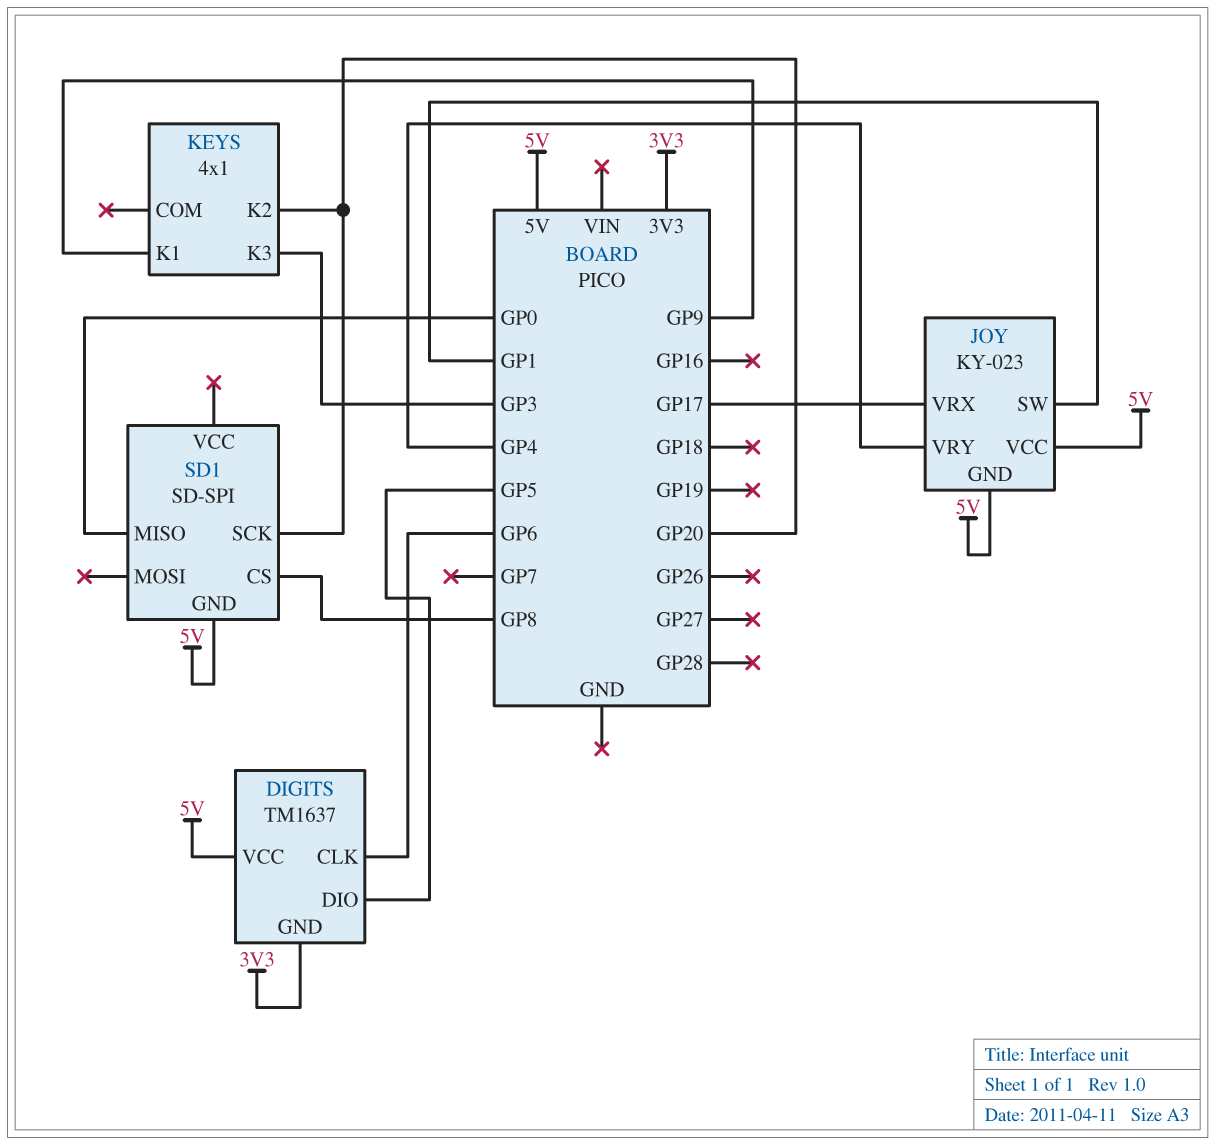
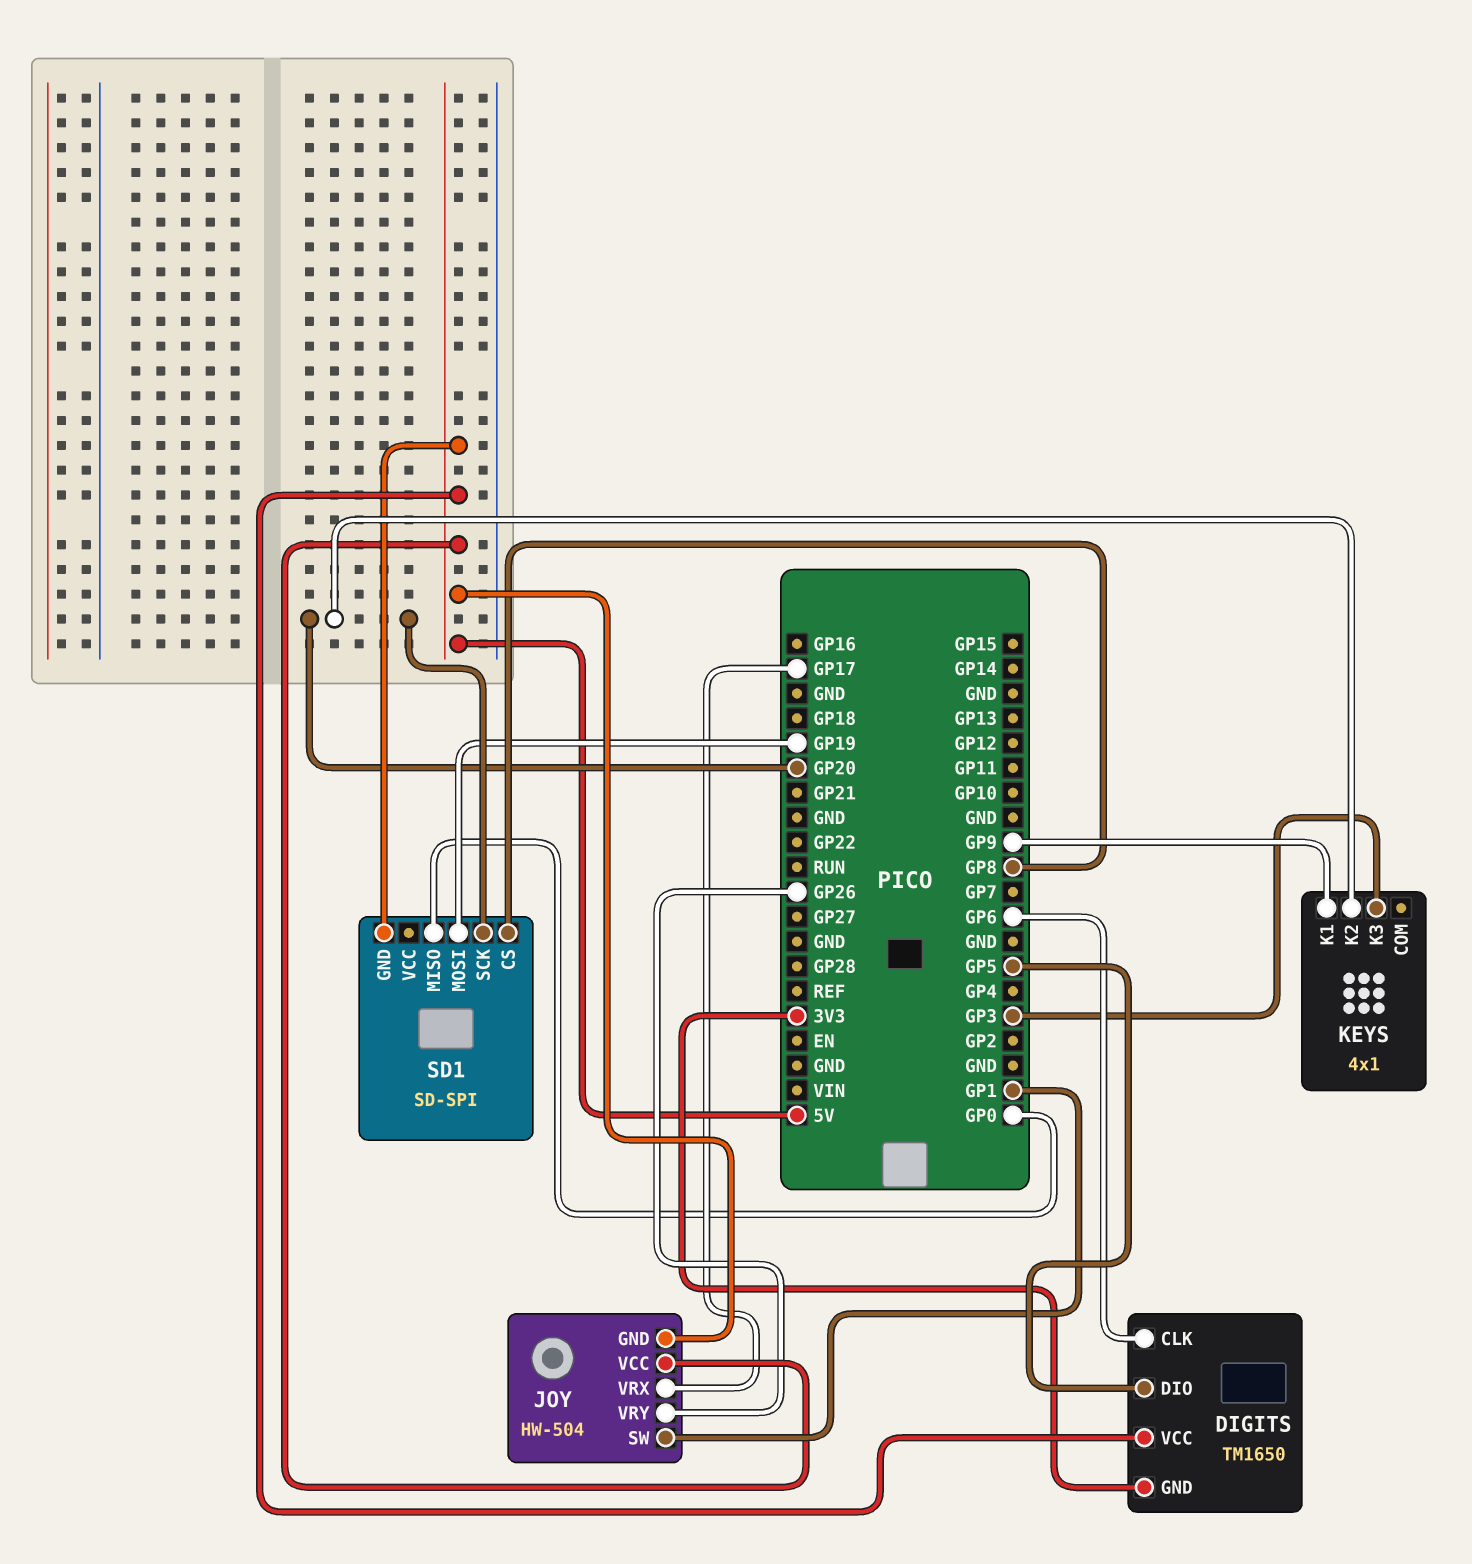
DIGITS: TM1637 -> TM1650
JOY: KY-023 -> HW-504
JOY pin VRY: GP4 -> GP26
SD1 pin MOSI: none -> GP19

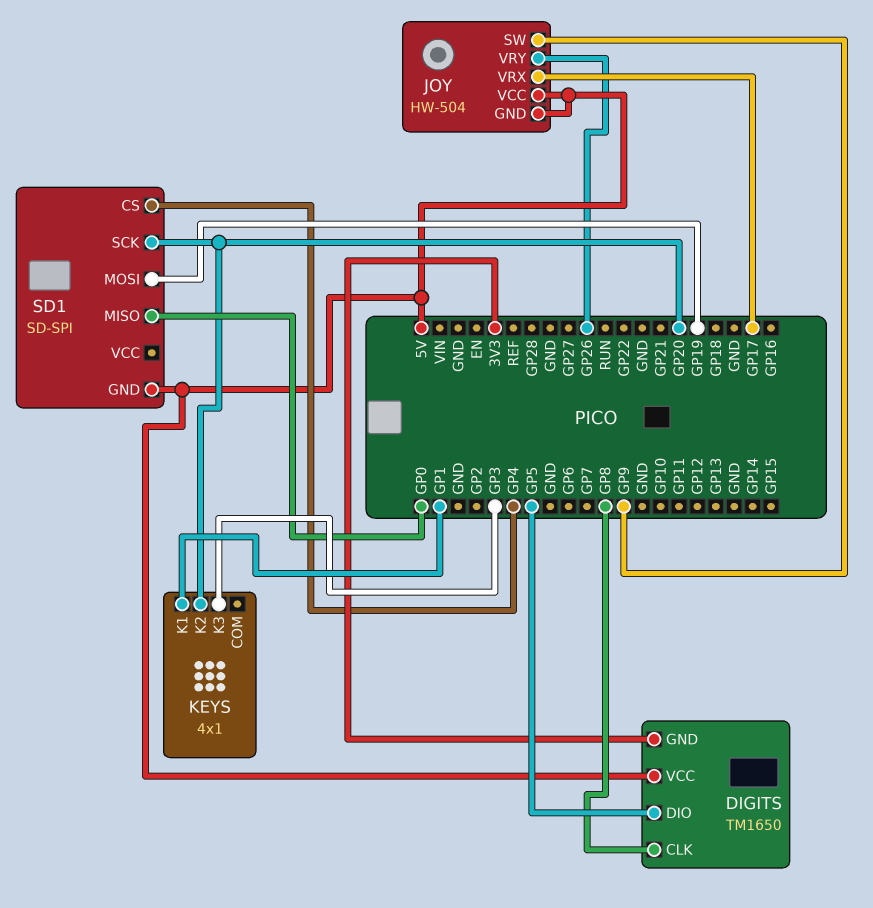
DIGITS pin CLK: GP6 -> GP8
JOY pin SW: GP1 -> GP9
KEYS pin K1: GP9 -> GP1
SD1 pin CS: GP8 -> GP4

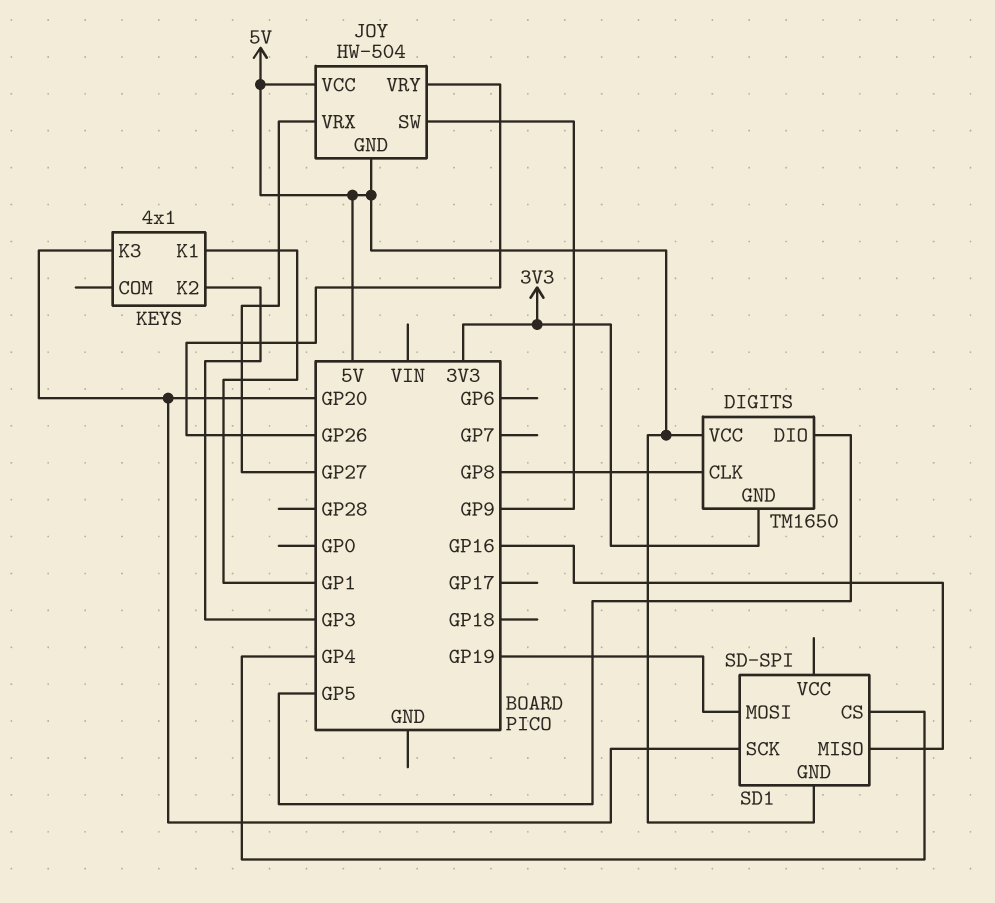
JOY pin VRX: GP17 -> GP27
KEYS pin K2: GP20 -> GP3
KEYS pin K3: GP3 -> GP20
SD1 pin MISO: GP0 -> GP16

